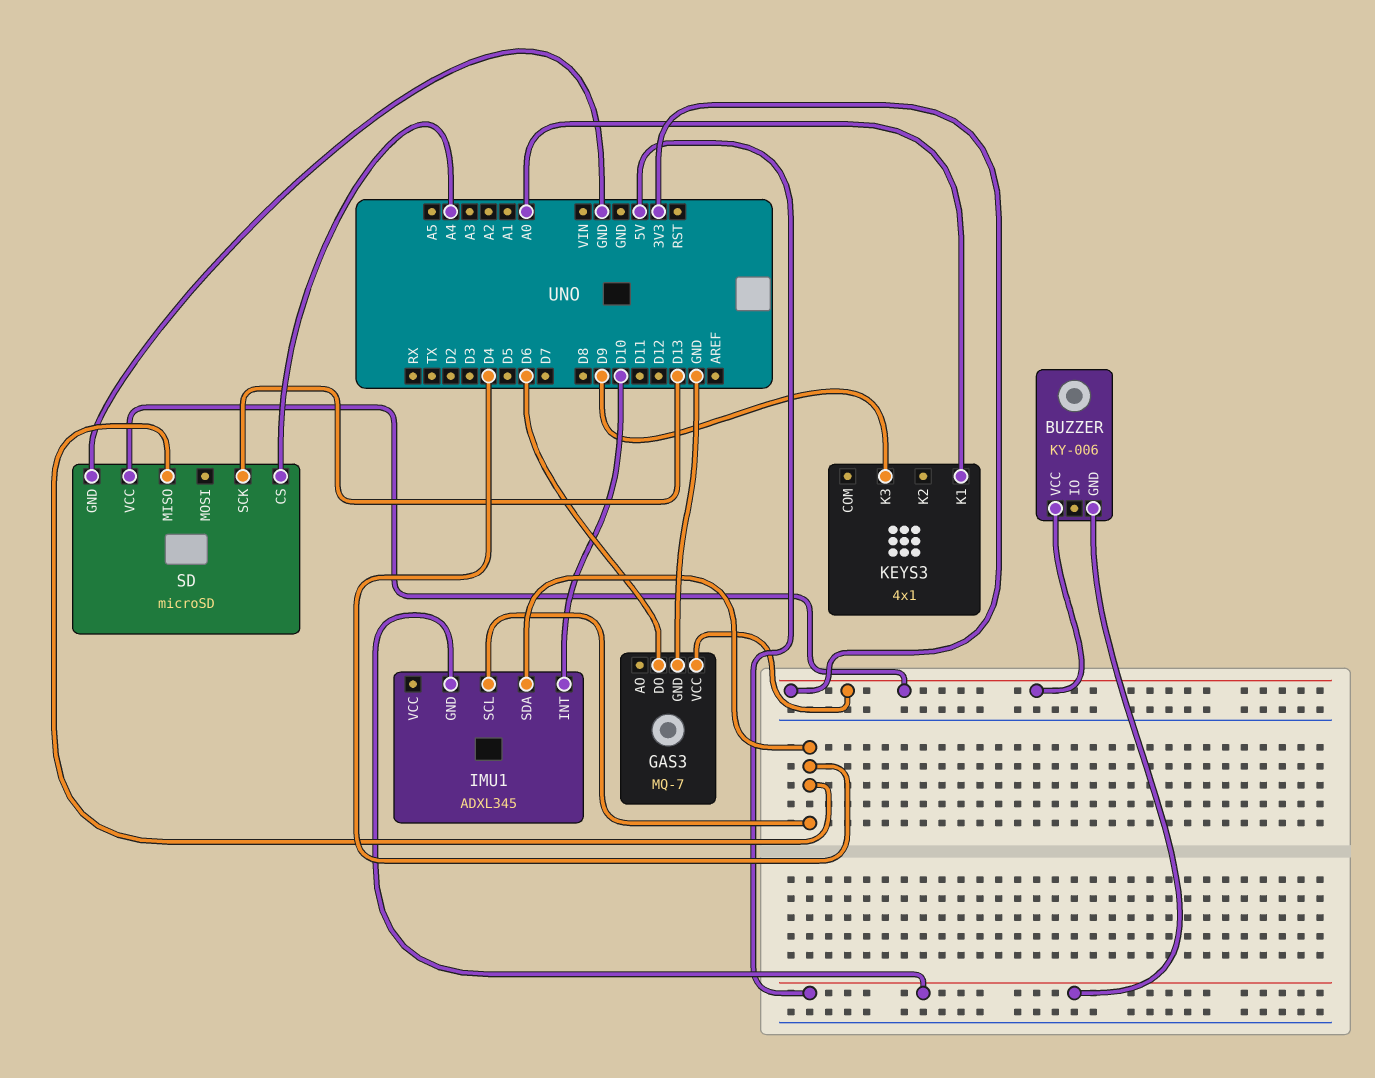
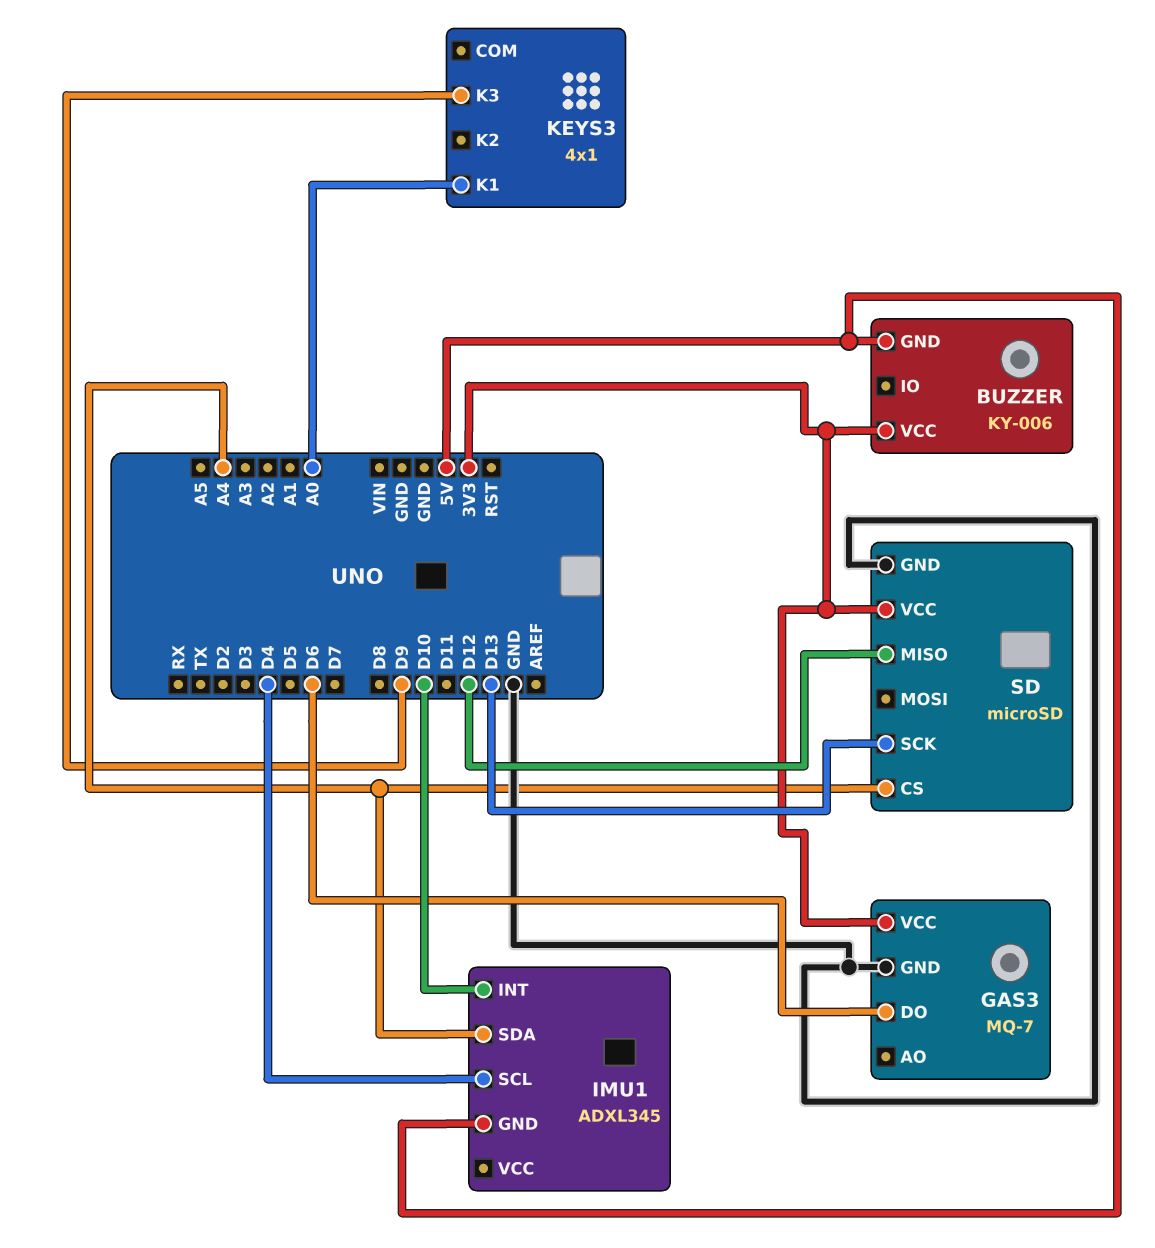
IMU1 pin SDA: D4 -> A4
SD pin MISO: D4 -> D12

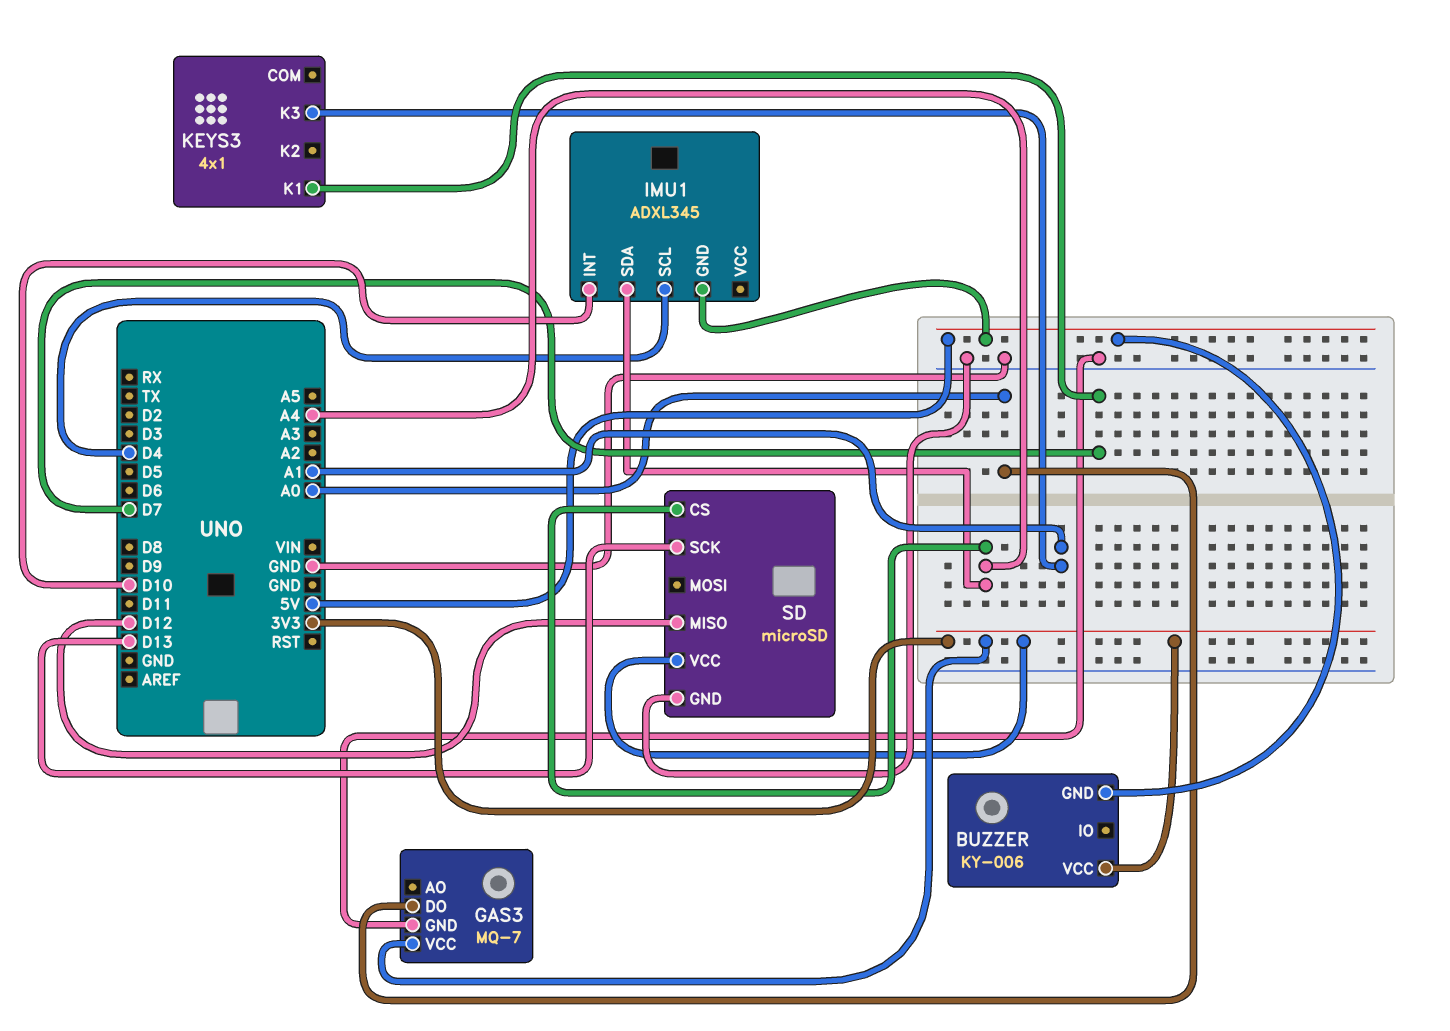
GAS3 pin DO: D6 -> A0
KEYS3 pin K1: A0 -> D7
KEYS3 pin K3: D9 -> A1

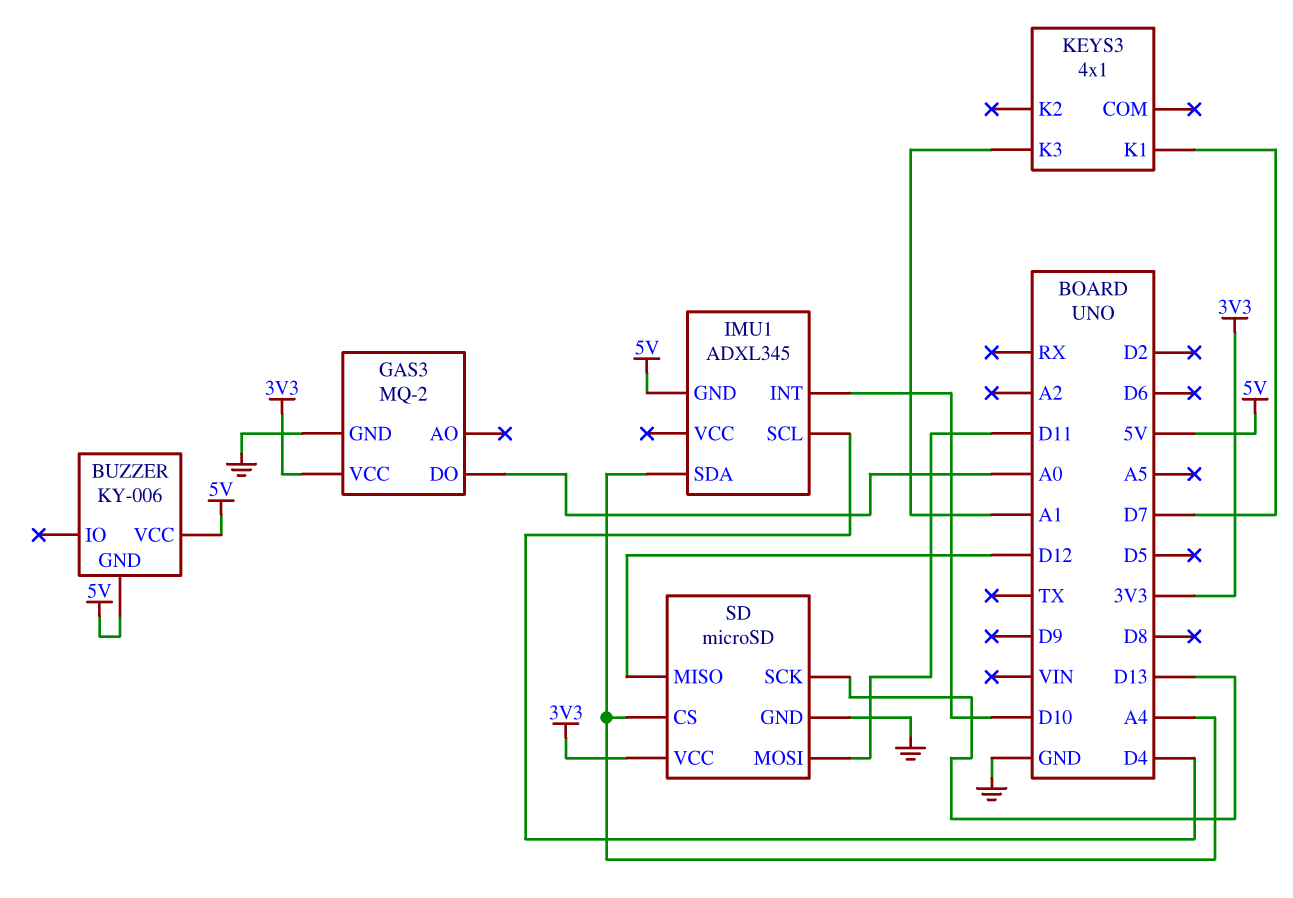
BUZZER pin VCC: 3V3 -> 5V
GAS3: MQ-7 -> MQ-2
SD pin MOSI: none -> D11

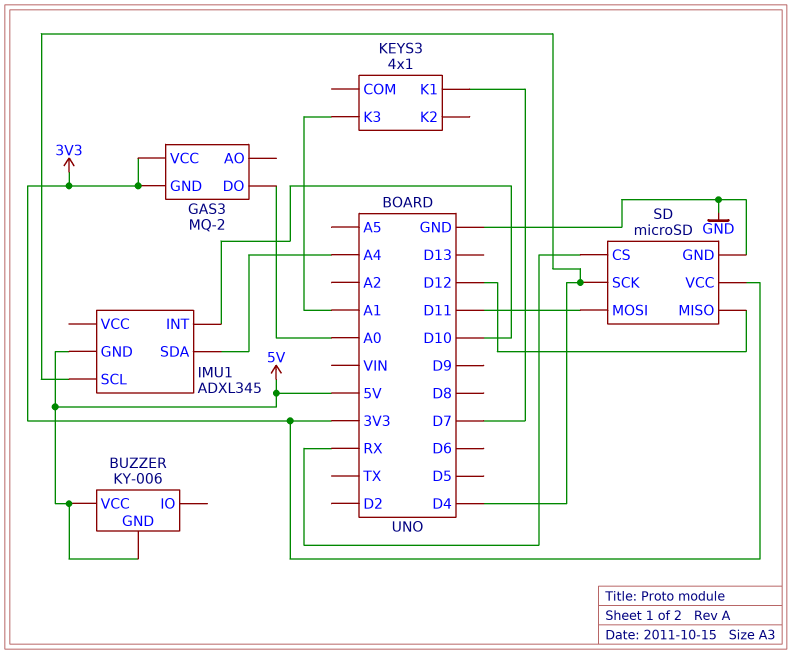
GAS3 pin GND: GND -> 3V3
SD pin CS: A4 -> RX
SD pin SCK: D13 -> D4

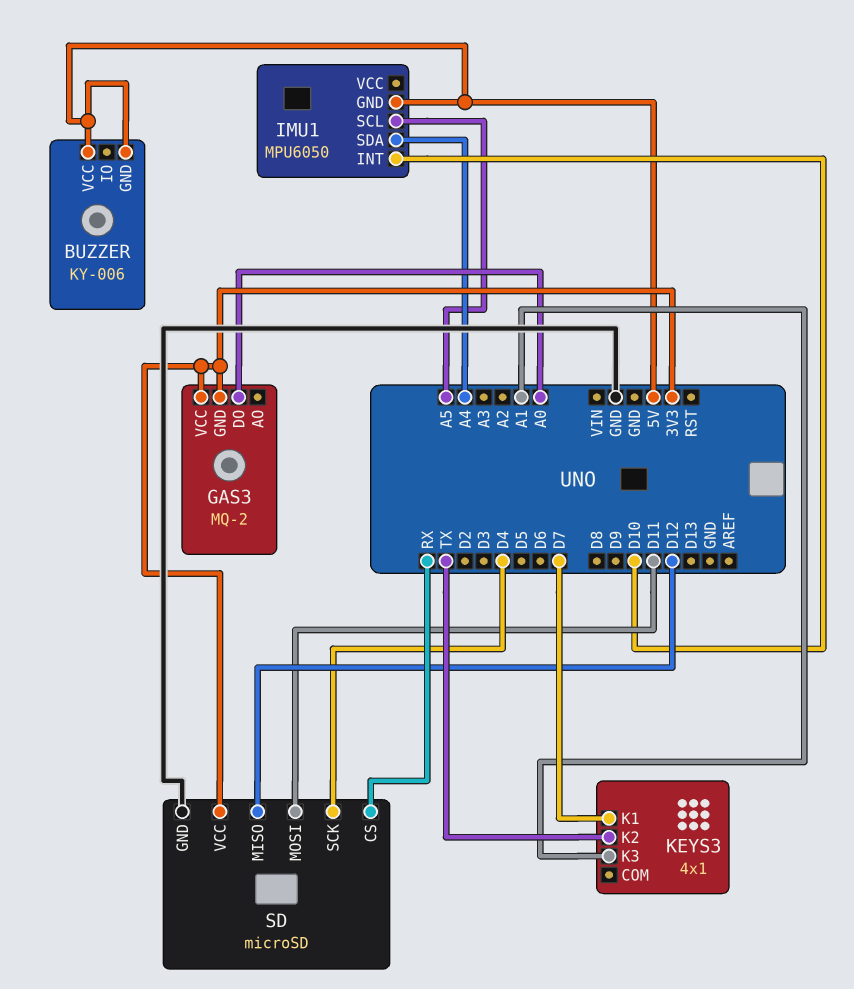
IMU1: ADXL345 -> MPU6050
IMU1 pin SCL: D4 -> A5
KEYS3 pin K2: none -> TX

